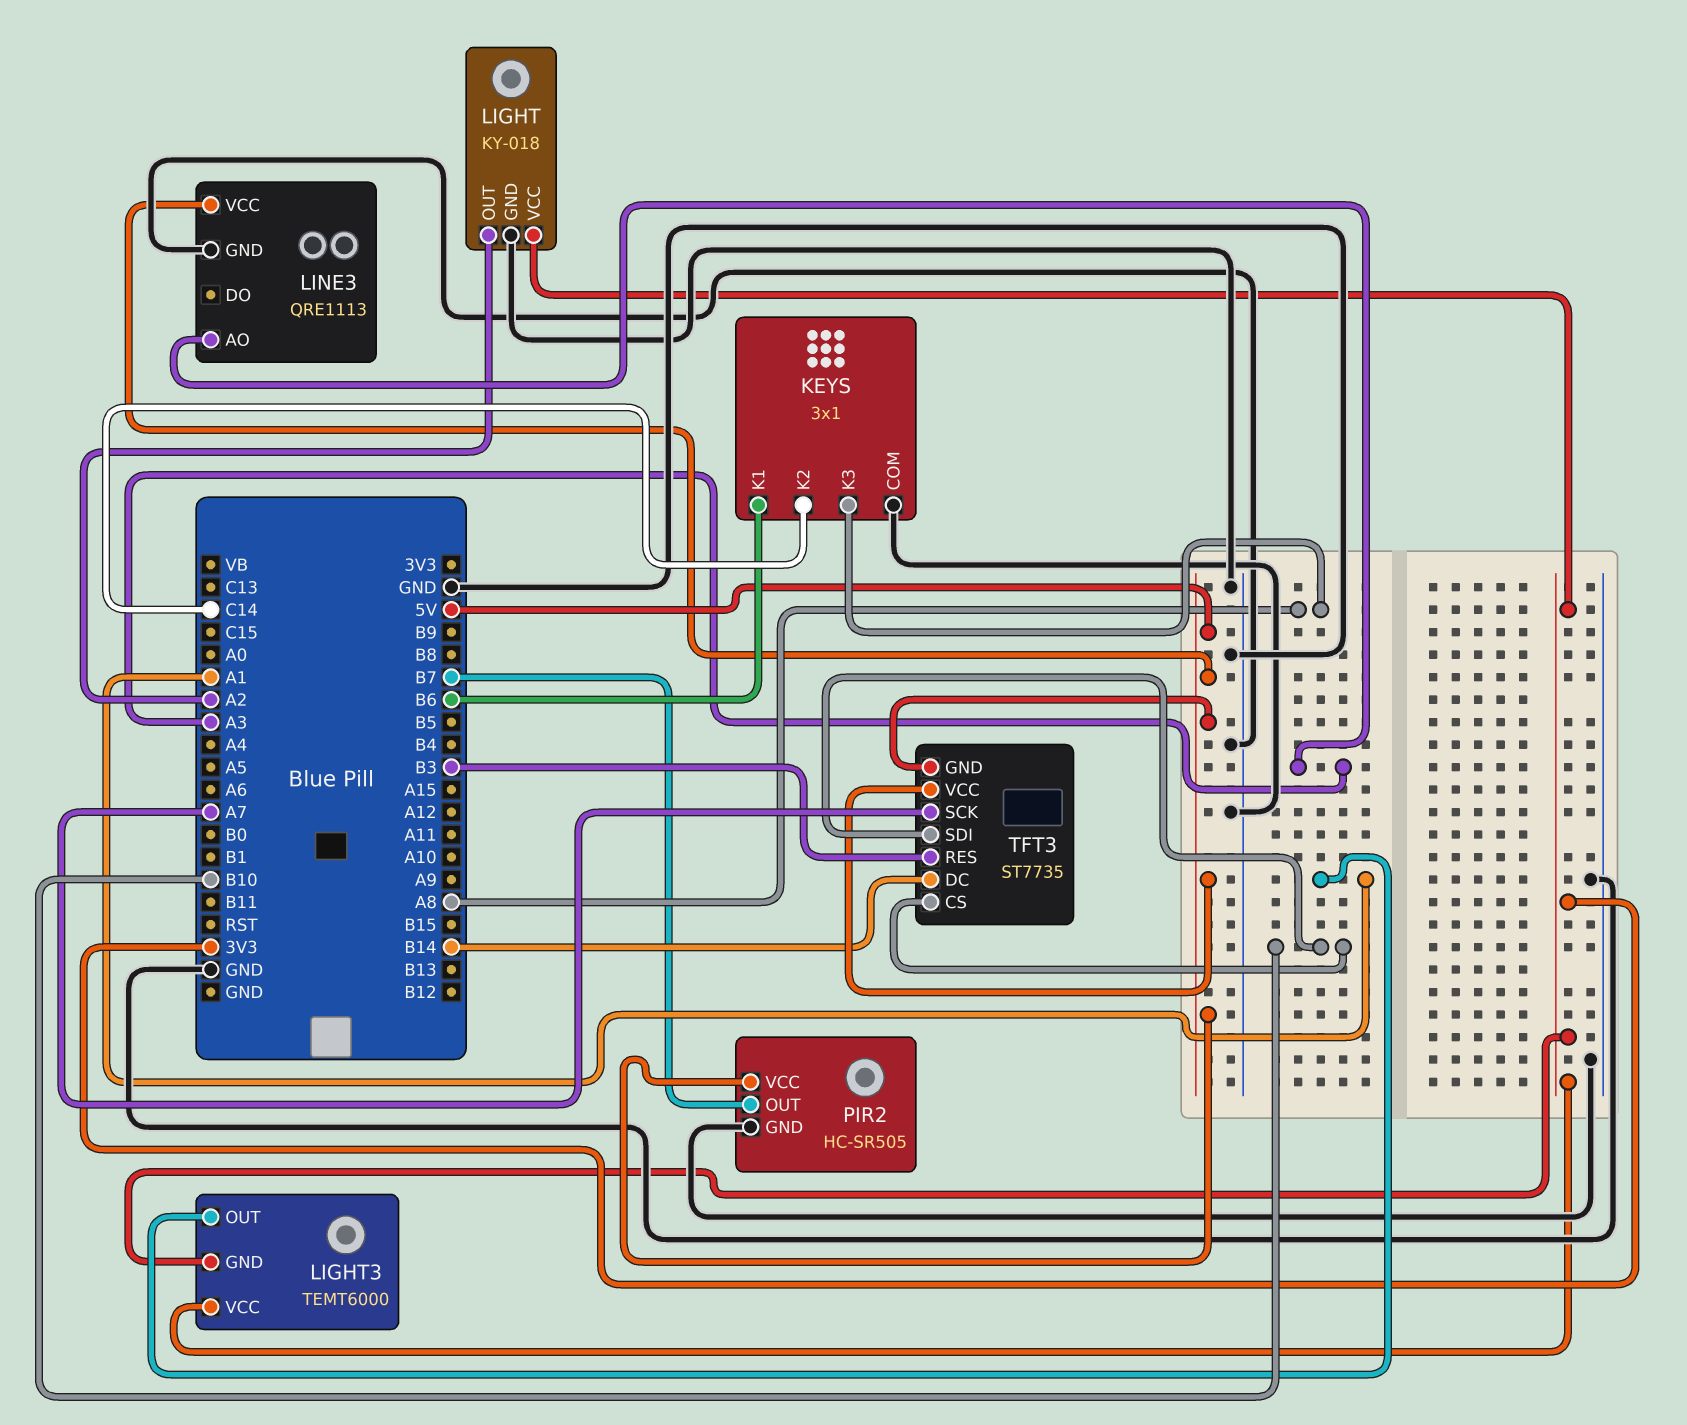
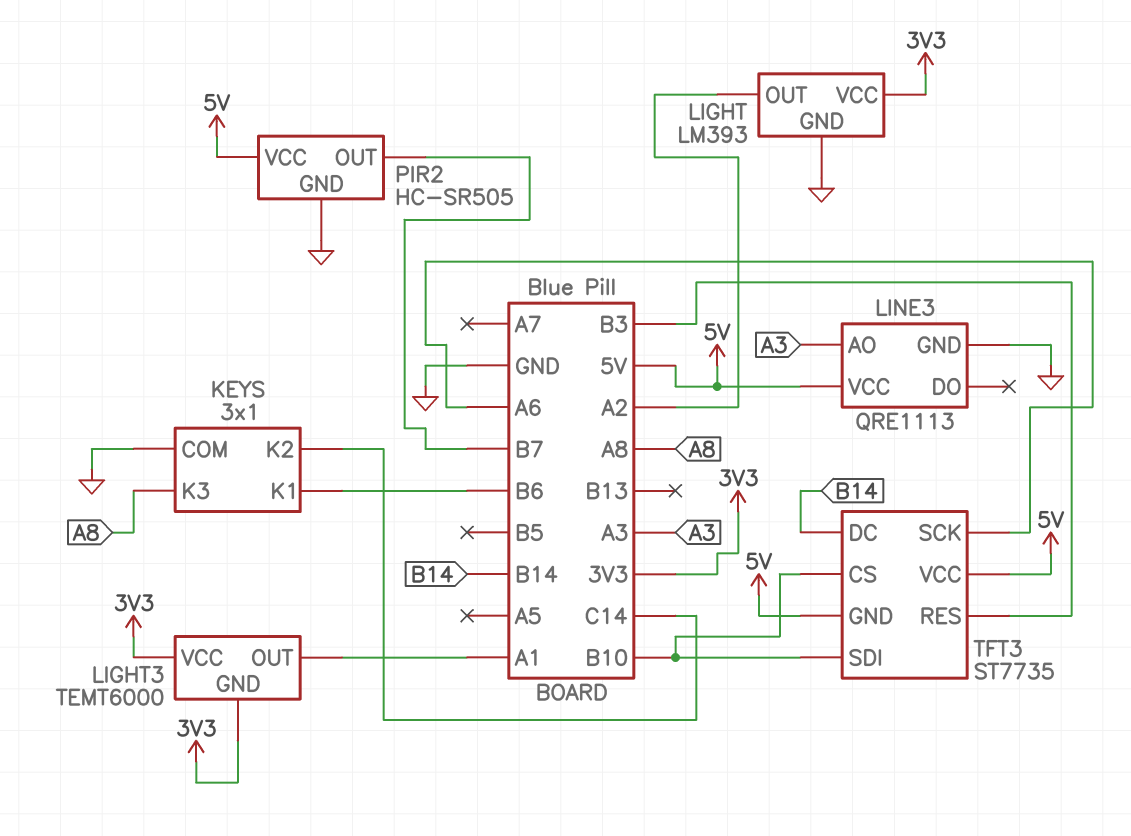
LIGHT: KY-018 -> LM393
TFT3 pin SCK: A7 -> A6

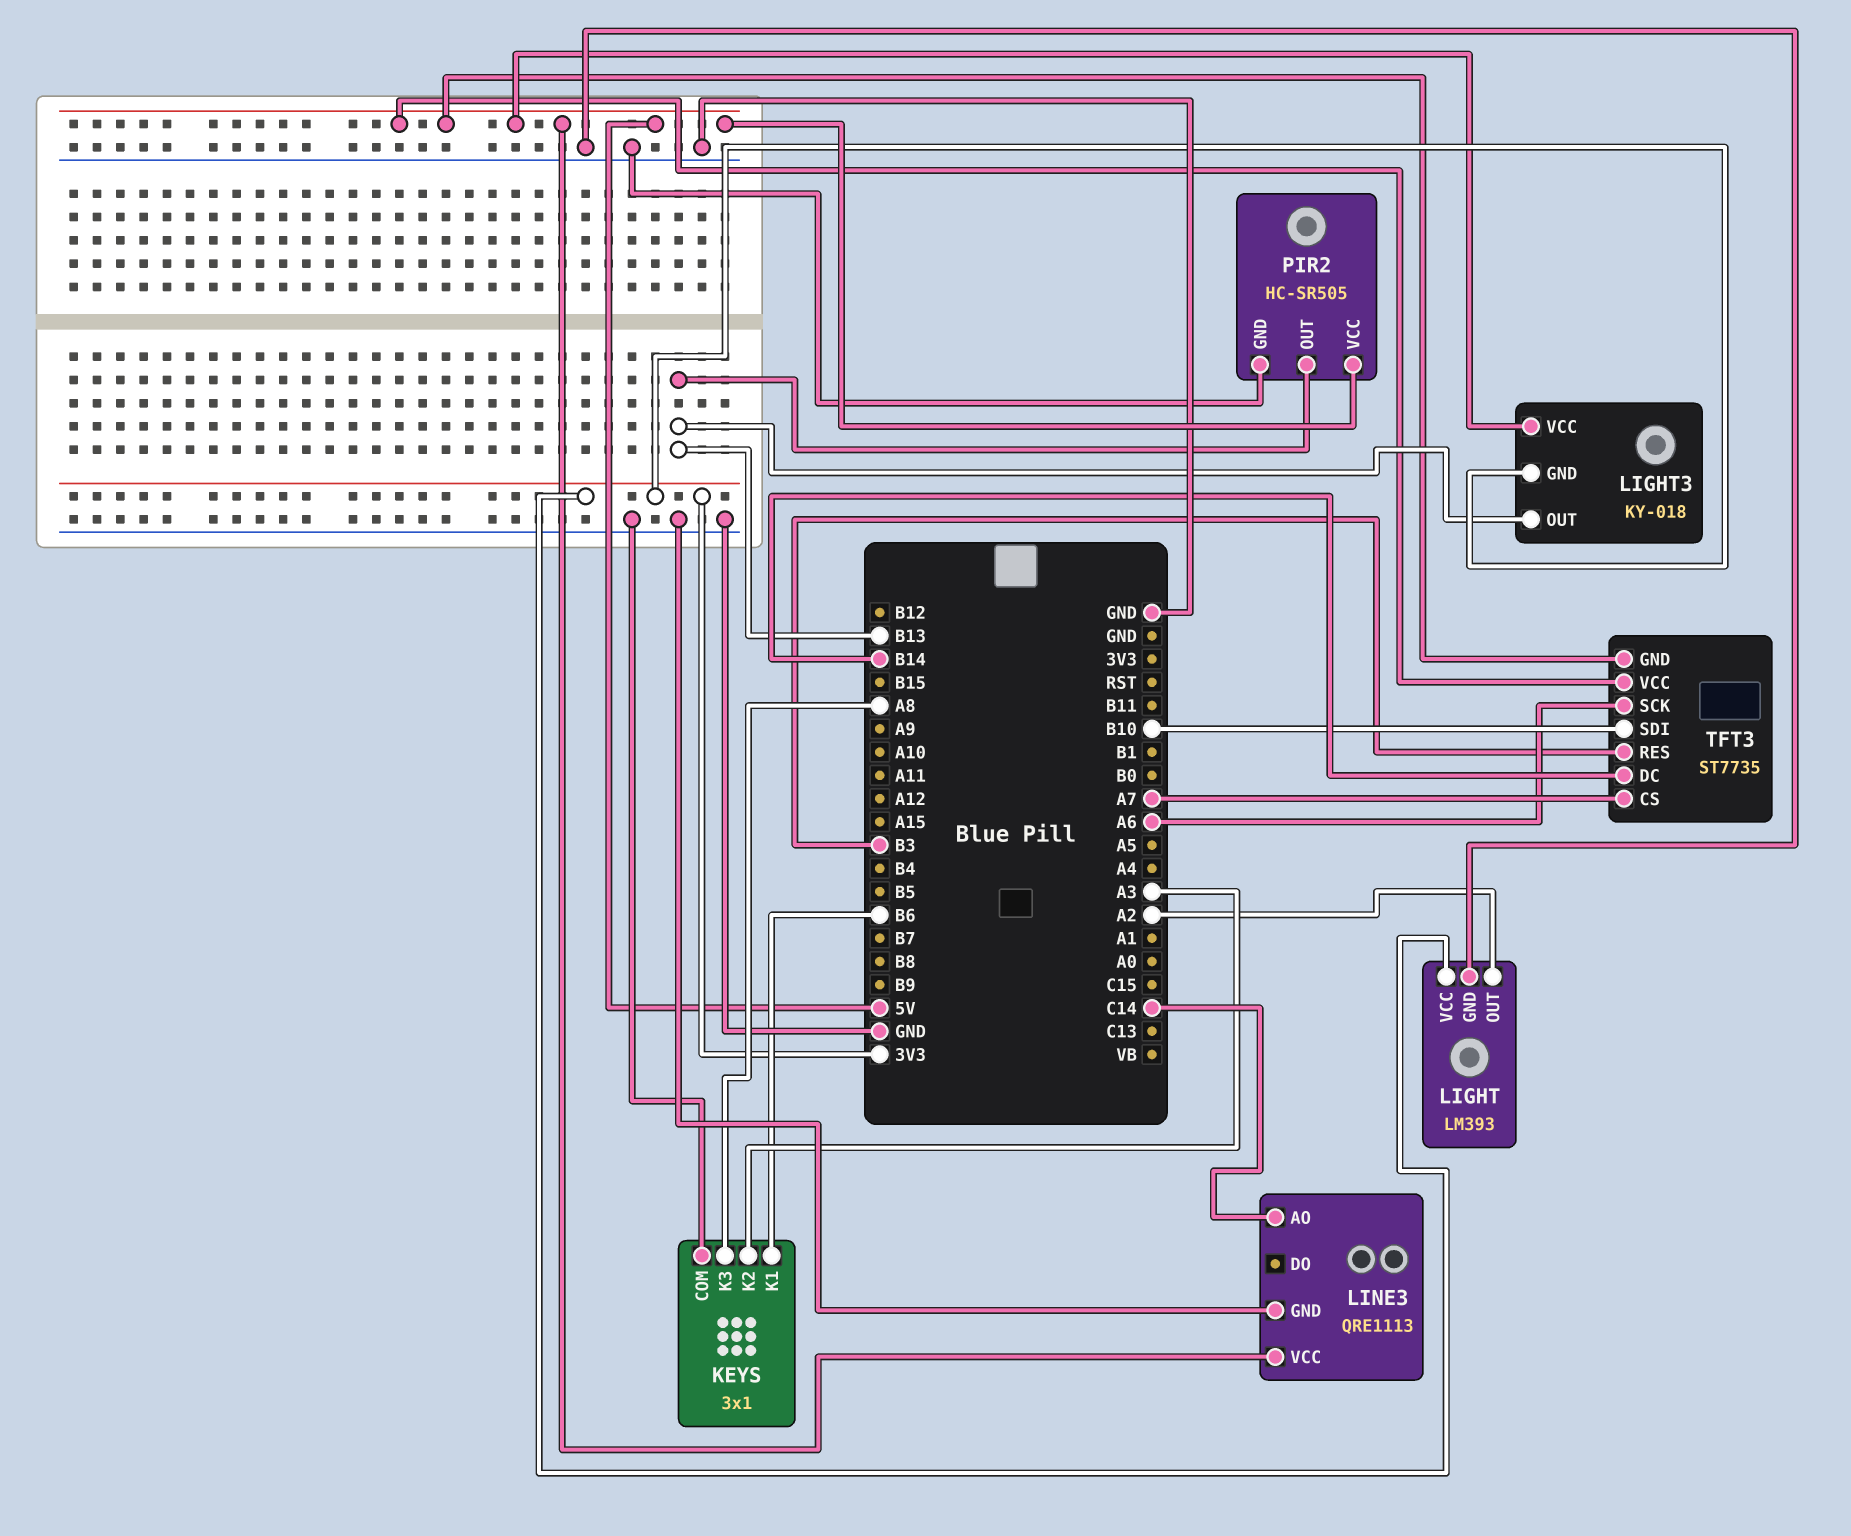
KEYS pin K2: C14 -> A3
LIGHT3: TEMT6000 -> KY-018
LIGHT3 pin OUT: A1 -> B13
LIGHT3 pin VCC: 3V3 -> 5V
LINE3 pin AO: A3 -> C14
PIR2 pin OUT: B7 -> B13
TFT3 pin CS: B10 -> A7

